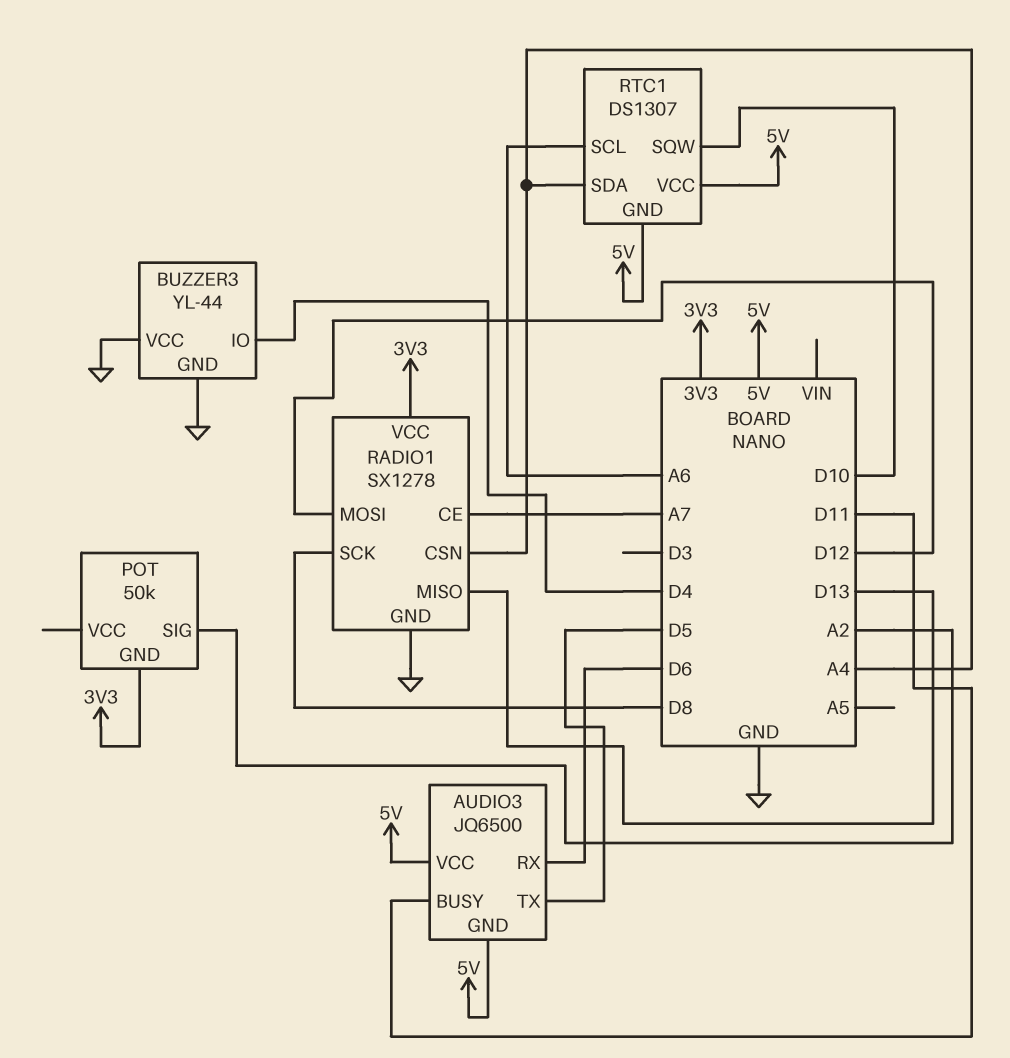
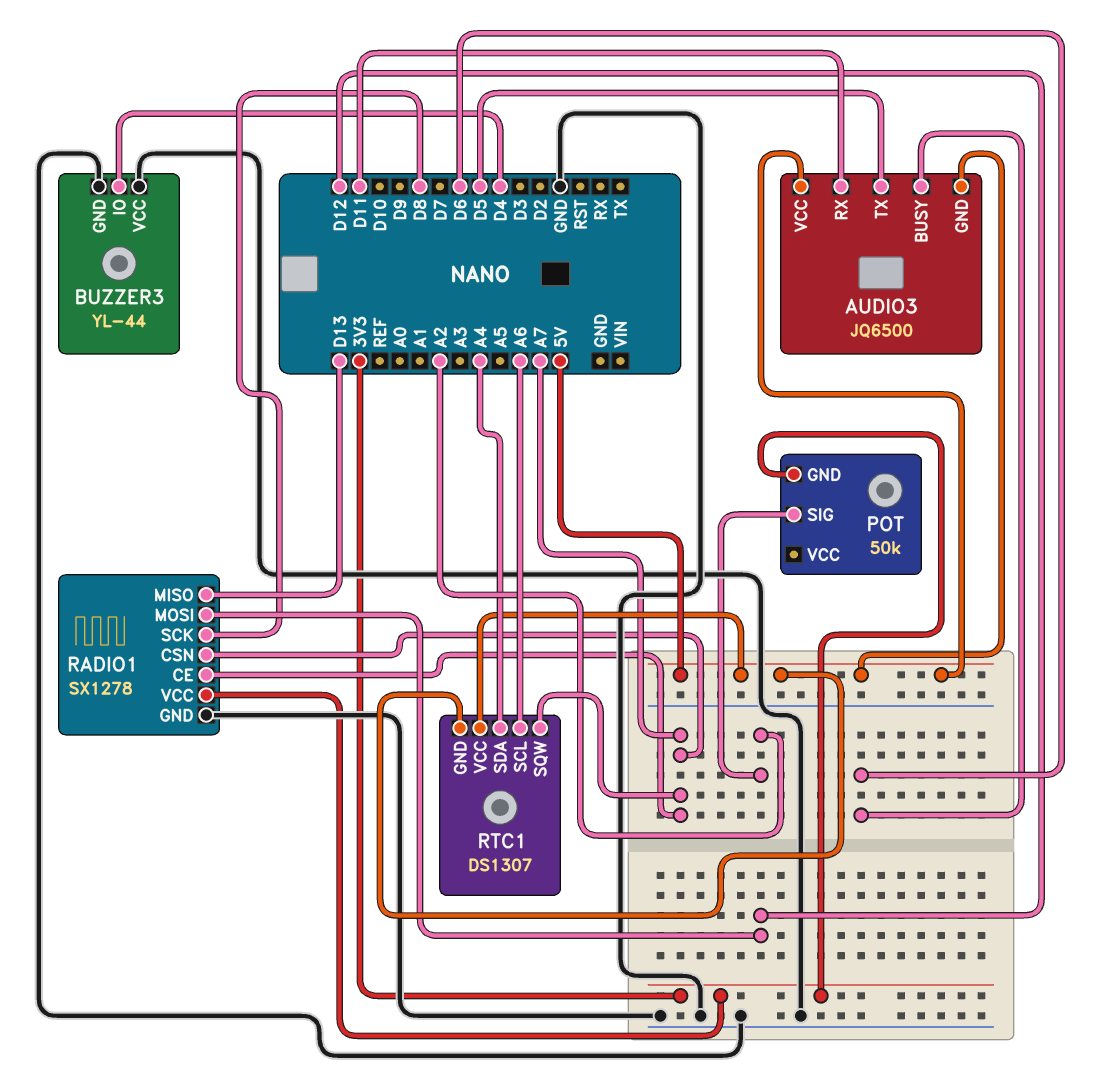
AUDIO3 pin BUSY: D11 -> D6
AUDIO3 pin RX: D6 -> D11
RADIO1 pin CSN: A4 -> A7
RTC1 pin SQW: D10 -> A7

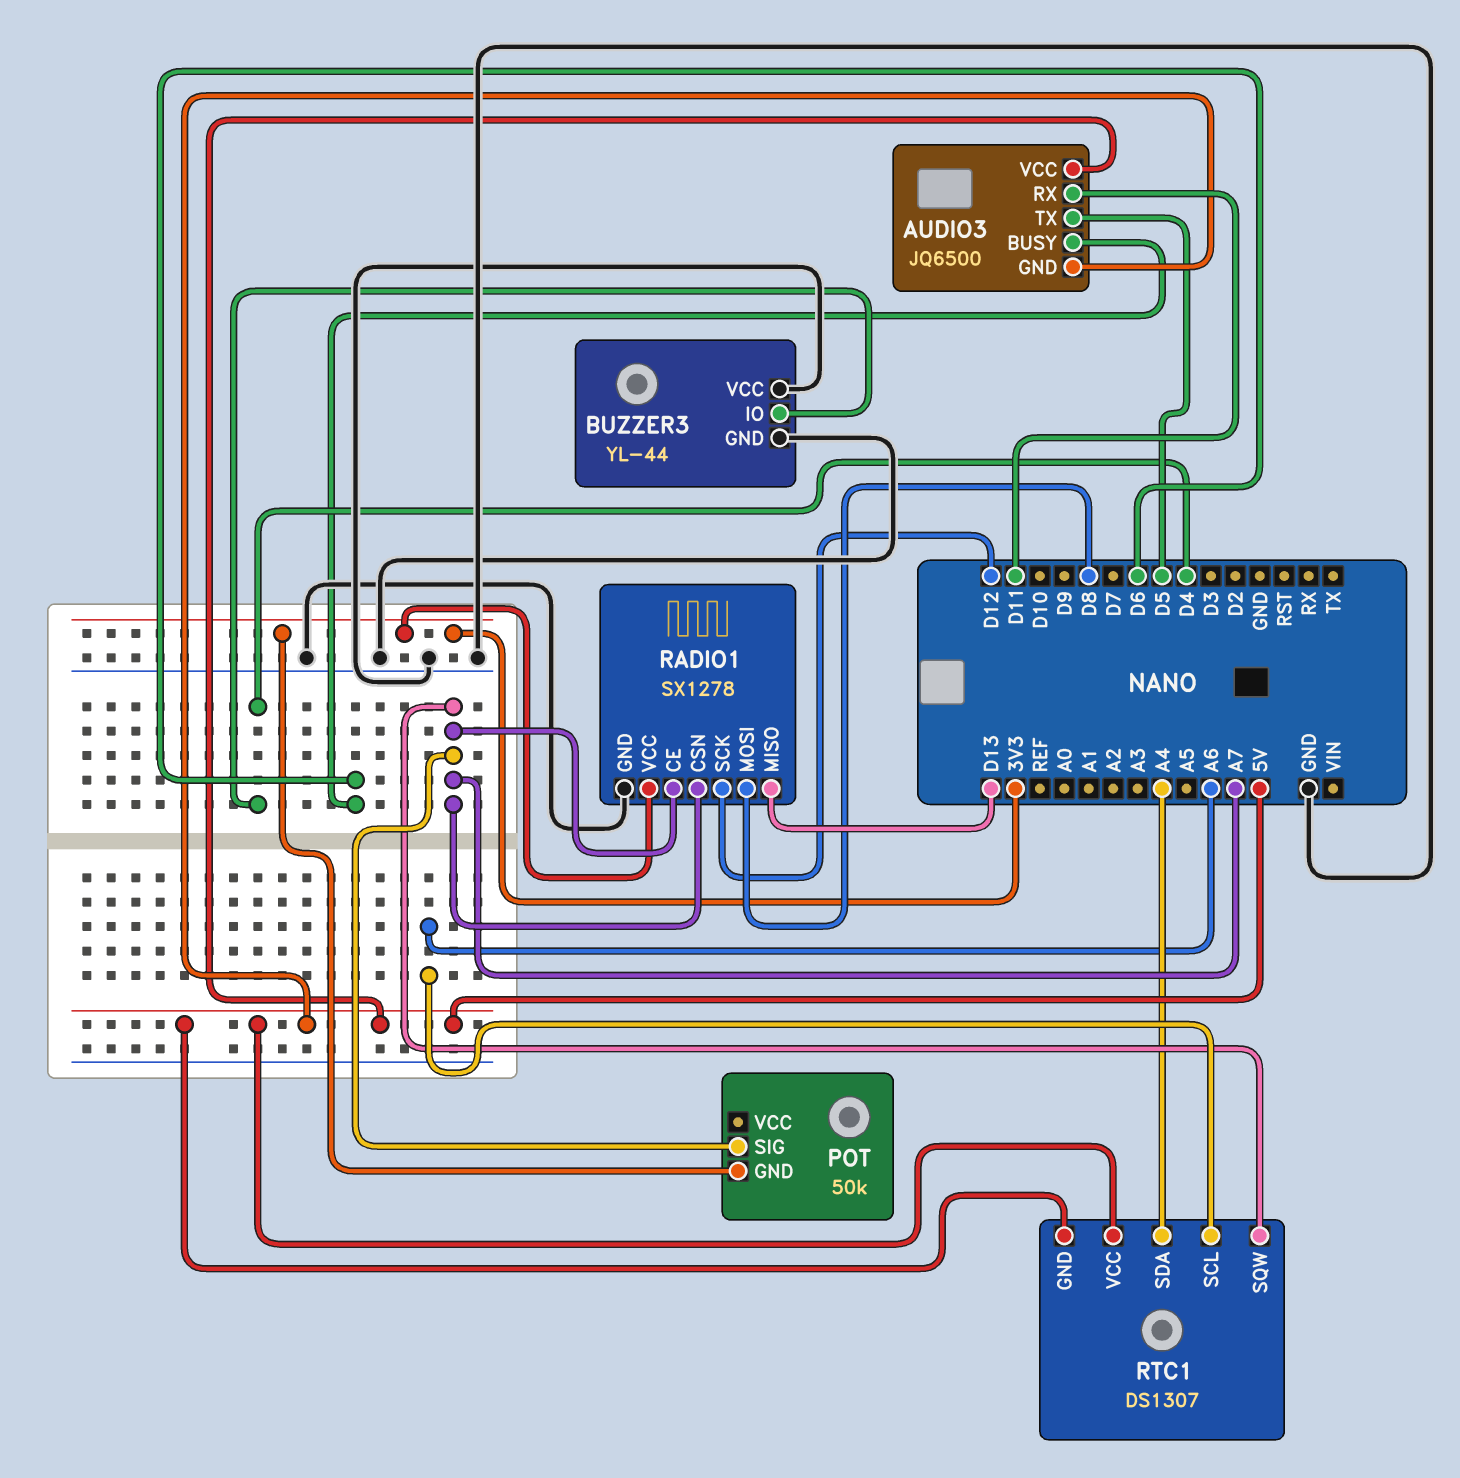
POT pin SIG: A2 -> A7
RADIO1 pin MOSI: D12 -> D8
RADIO1 pin SCK: D8 -> D12

